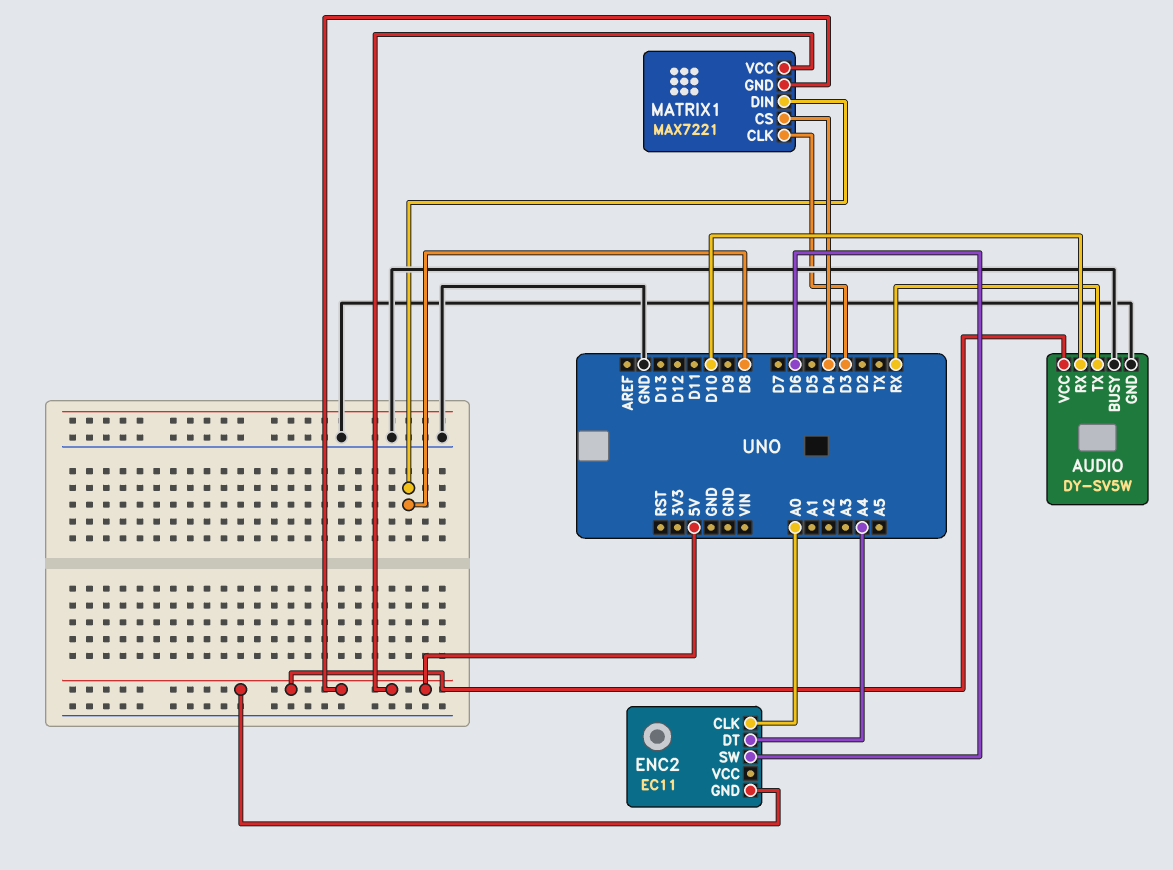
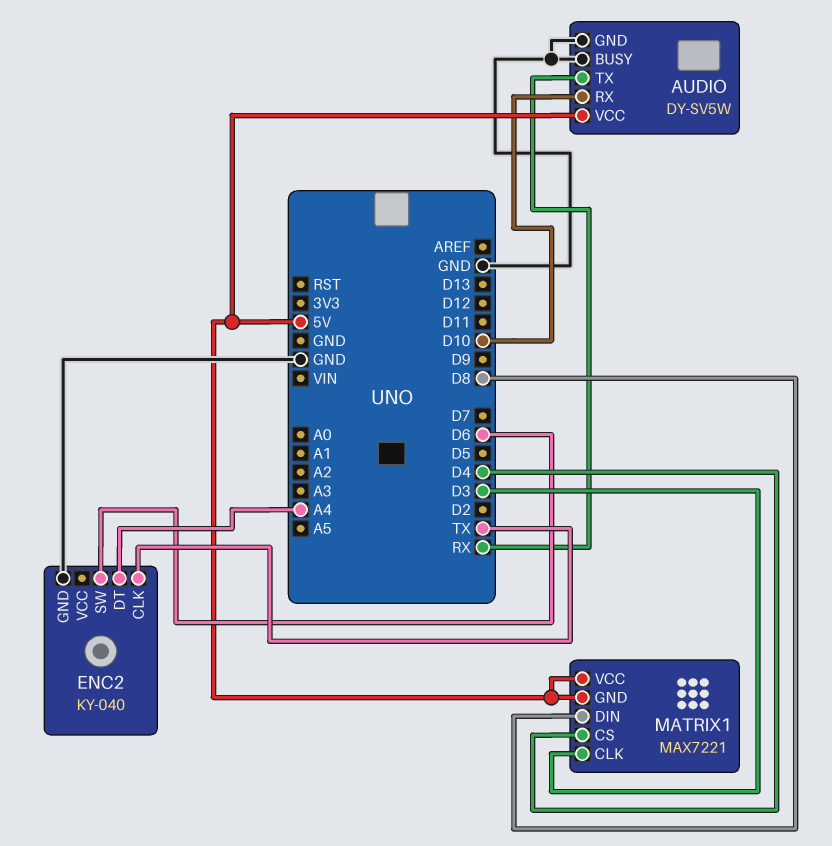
ENC2: EC11 -> KY-040
ENC2 pin CLK: A0 -> TX
ENC2 pin GND: 5V -> GND

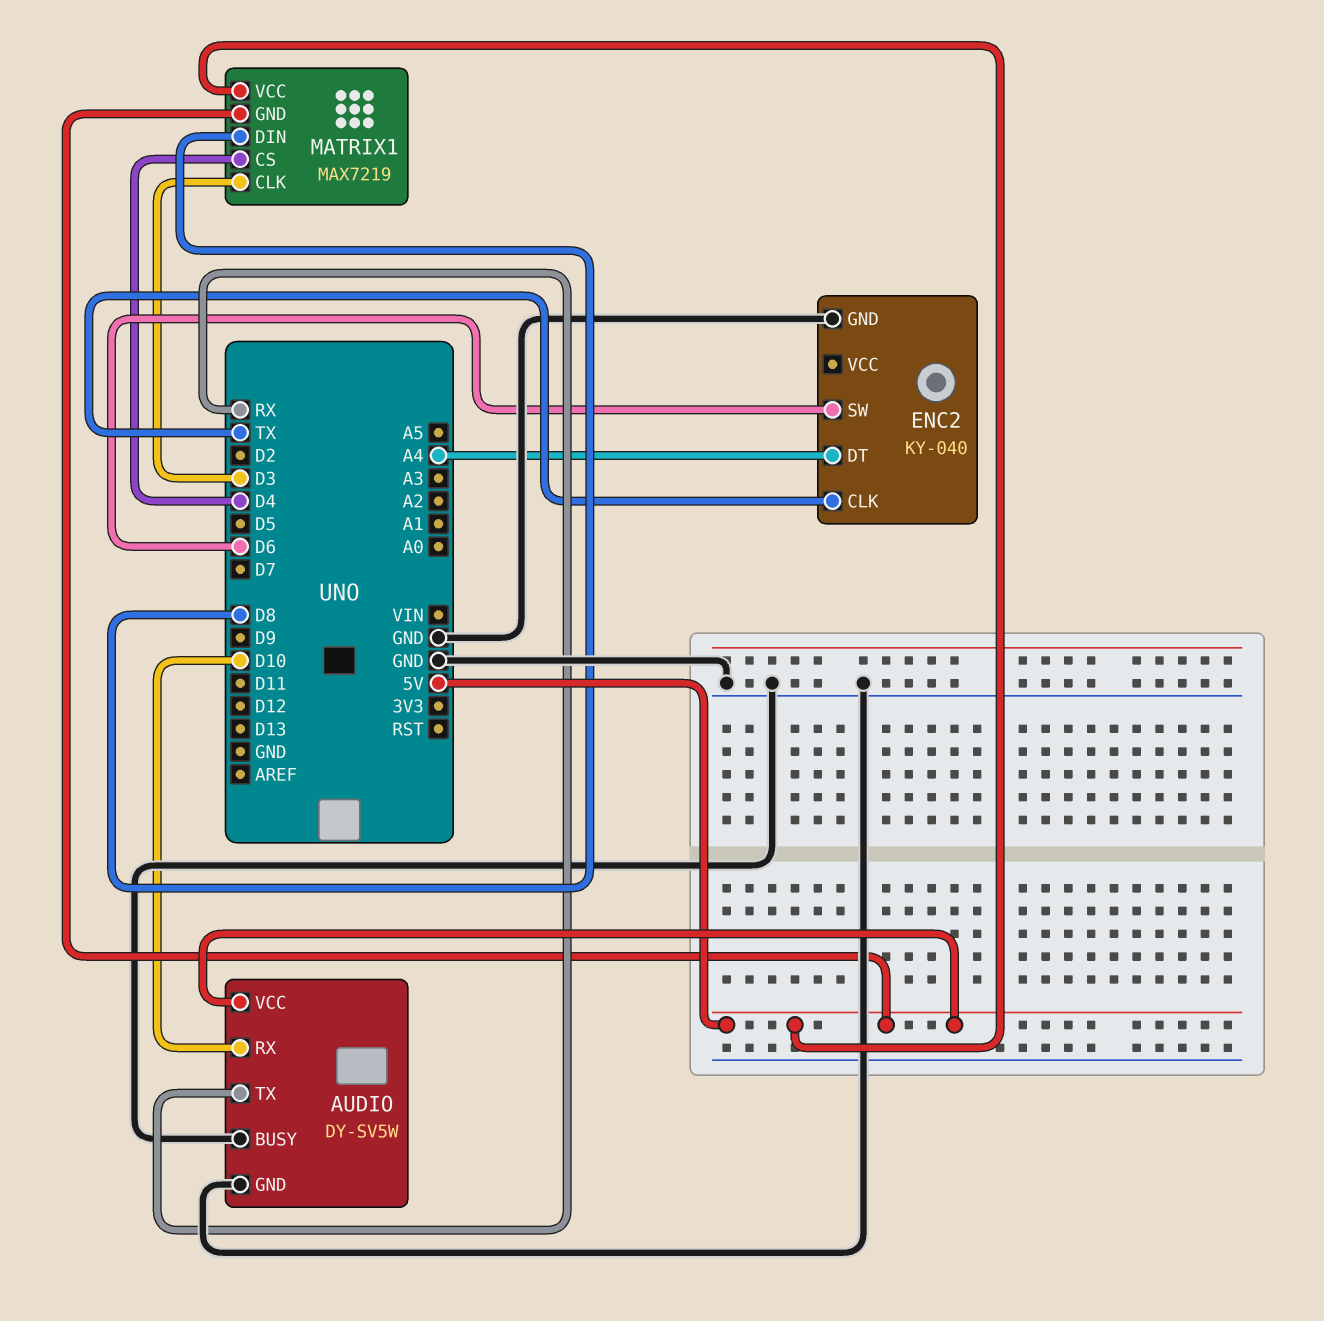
MATRIX1: MAX7221 -> MAX7219

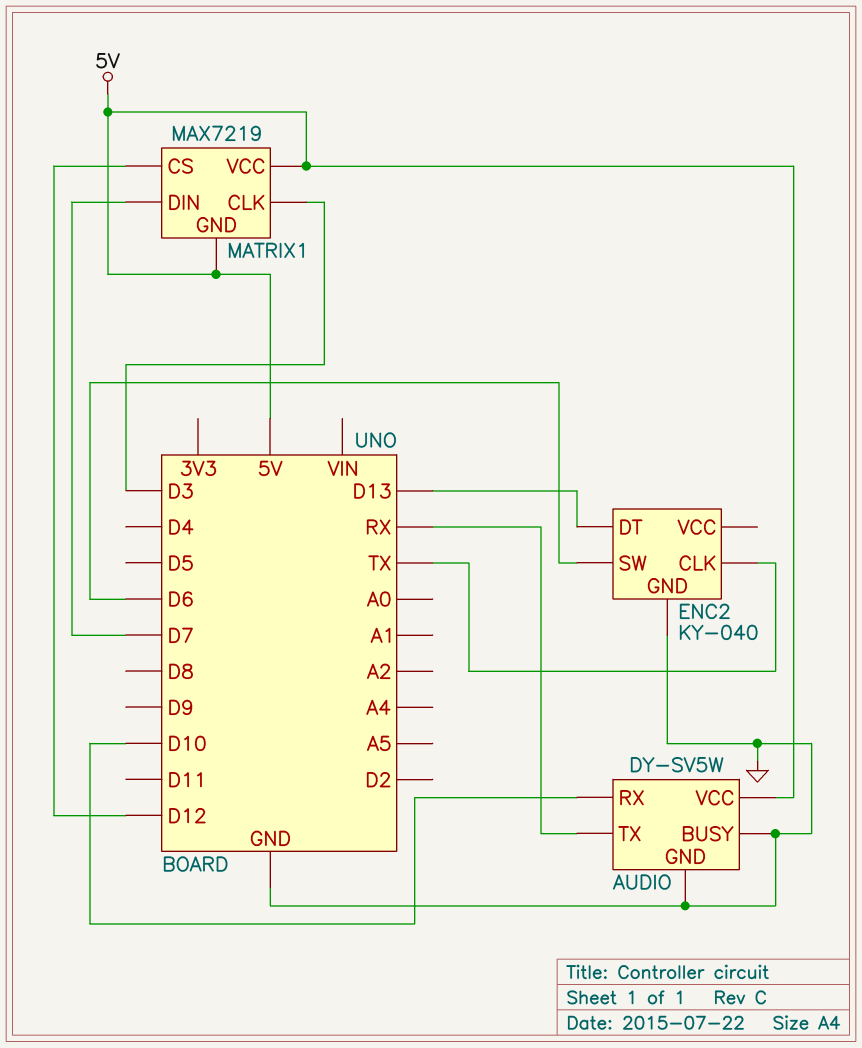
ENC2 pin DT: A4 -> D13
MATRIX1 pin CS: D4 -> D12
MATRIX1 pin DIN: D8 -> D7

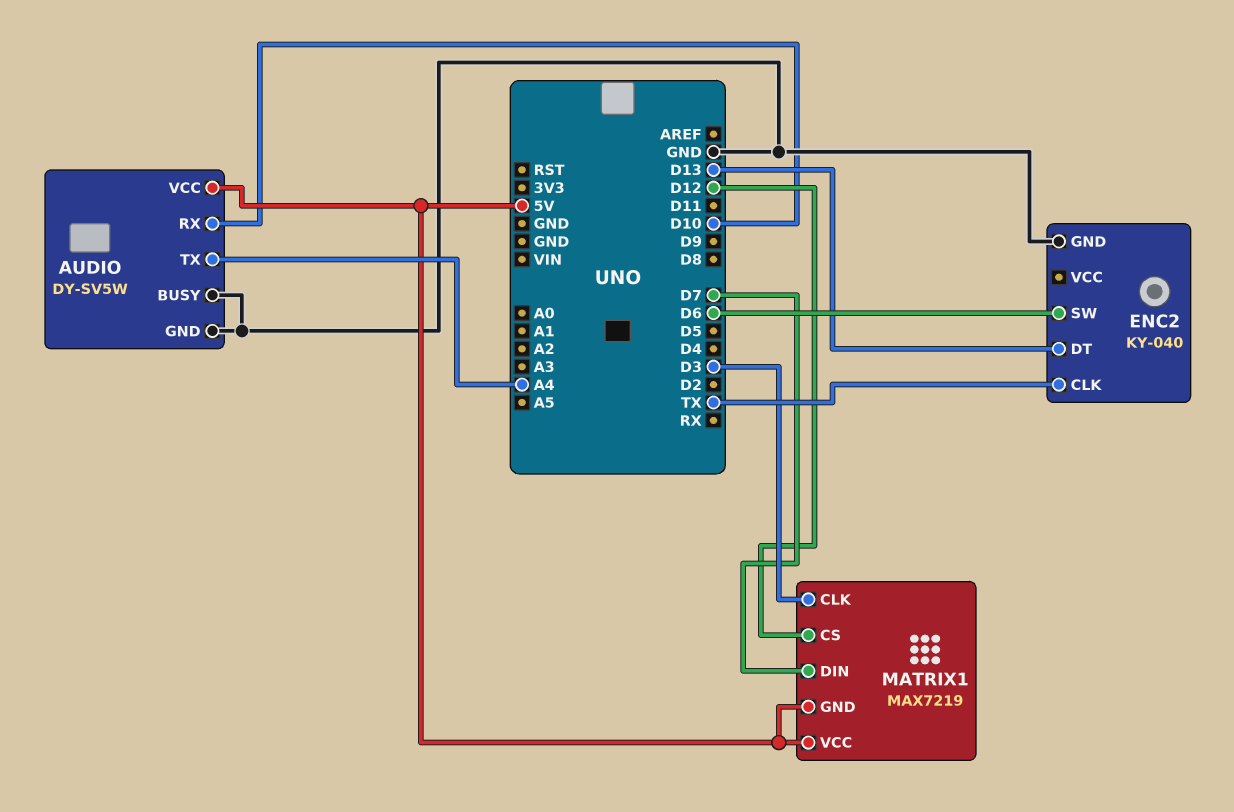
AUDIO pin TX: RX -> A4

